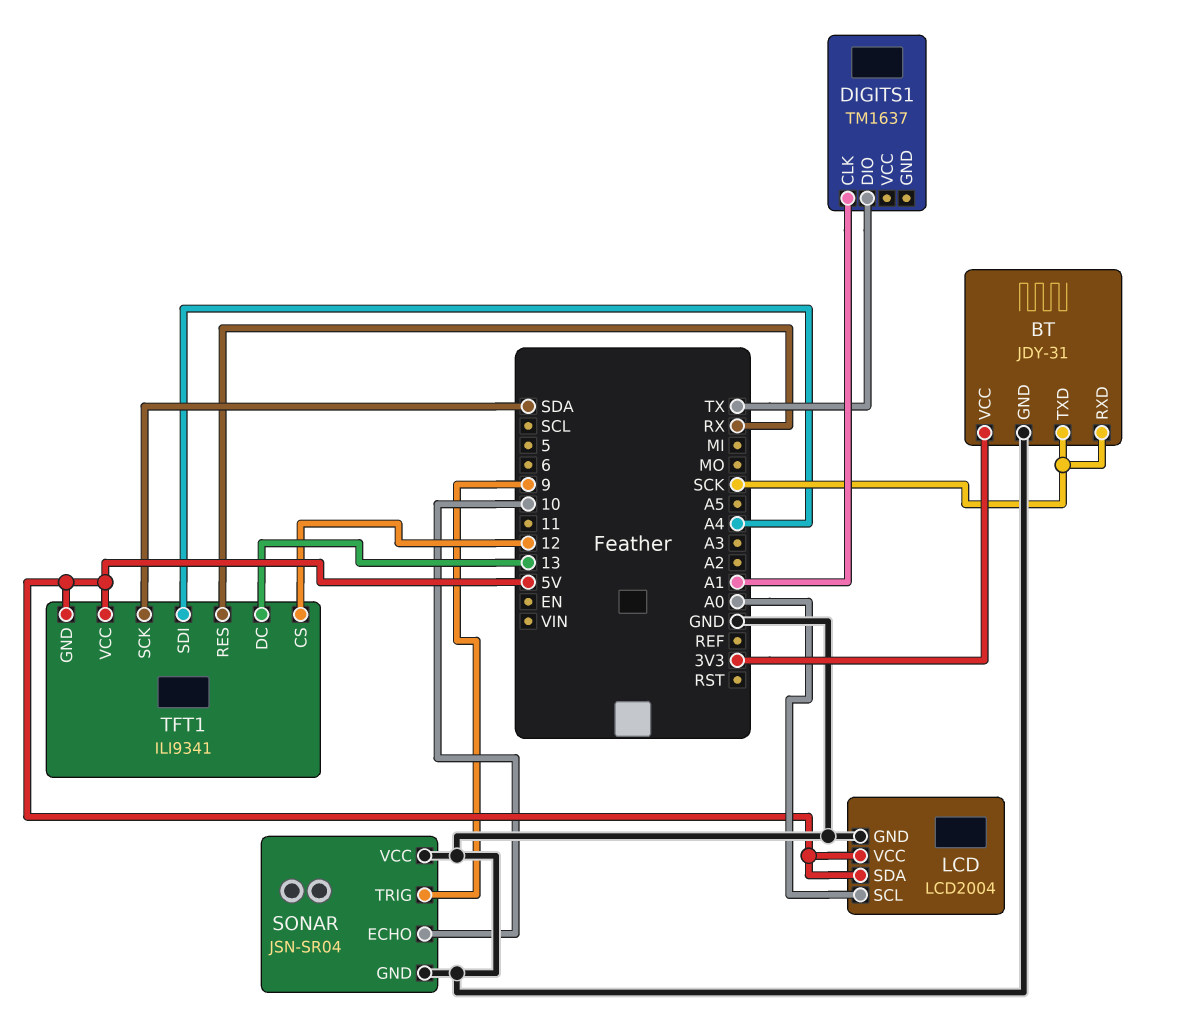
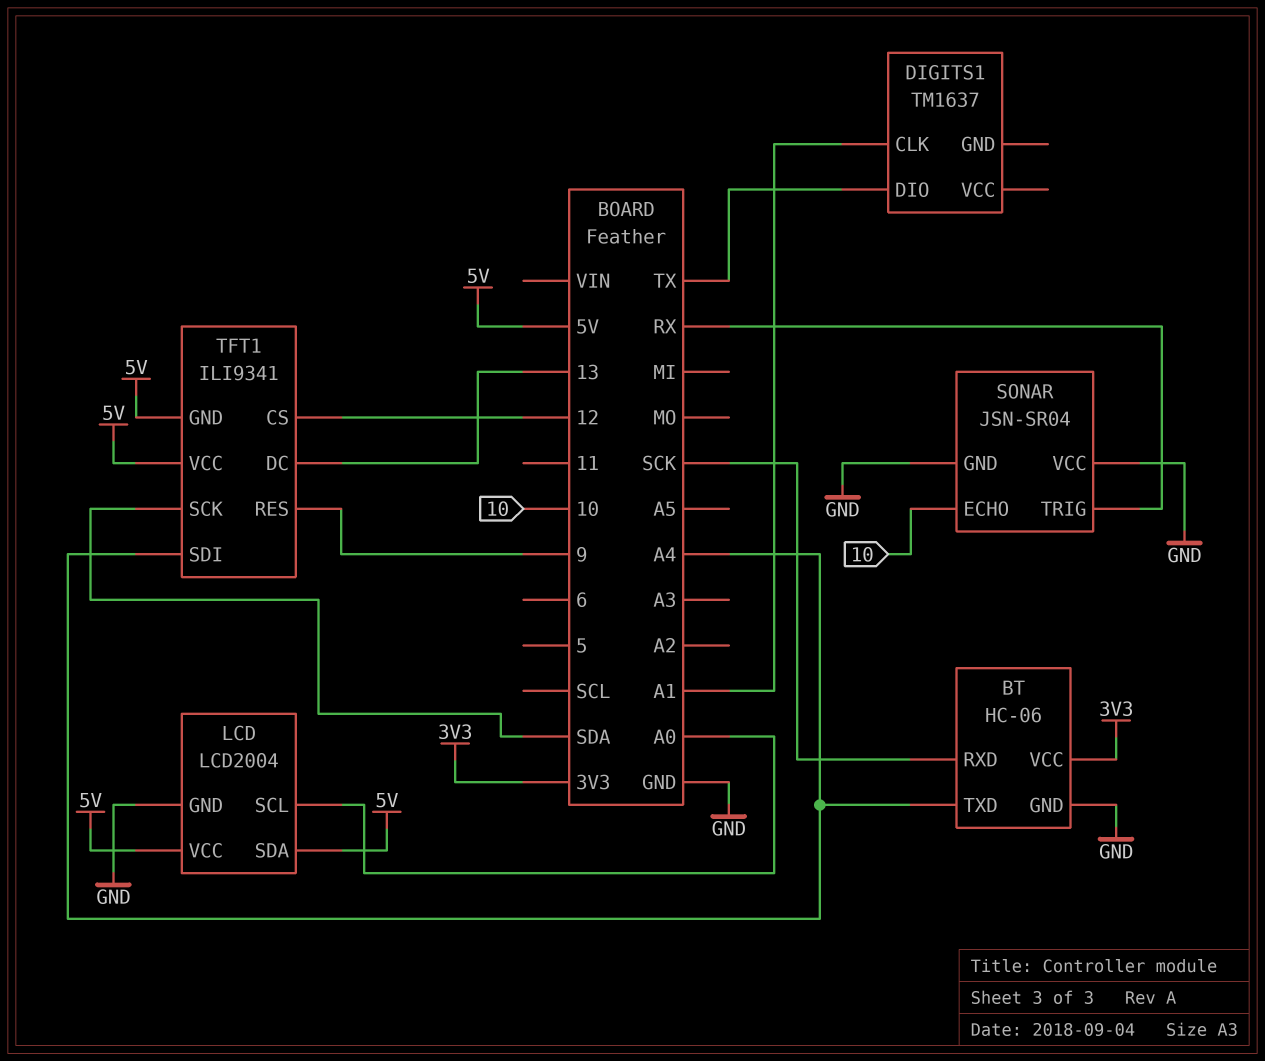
BT: JDY-31 -> HC-06
BT pin TXD: SCK -> A4
SONAR pin TRIG: 9 -> RX
TFT1 pin RES: RX -> 9

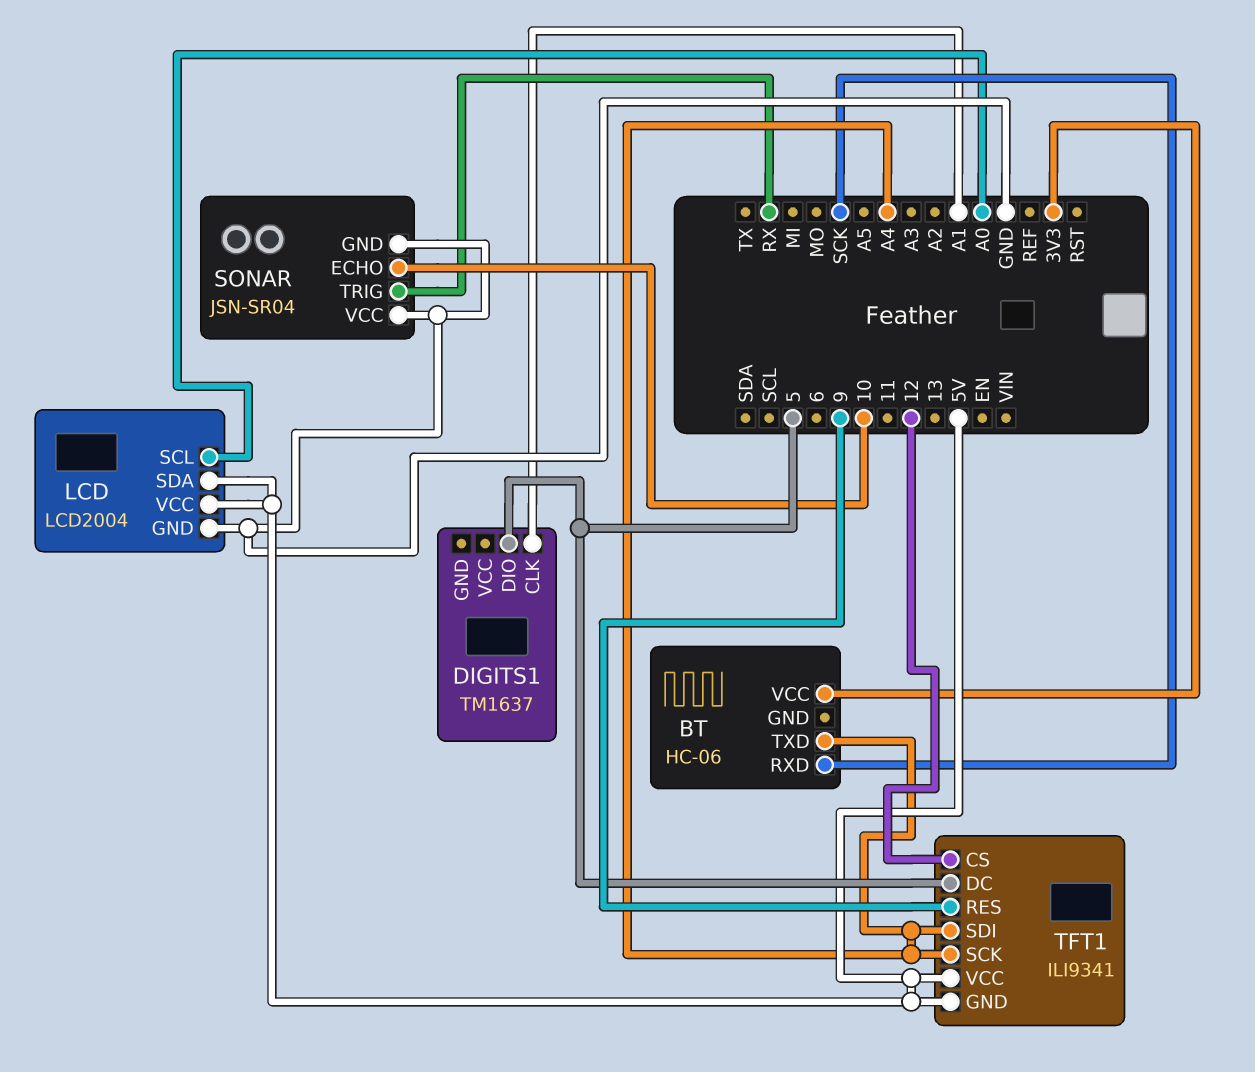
BT pin GND: GND -> none
DIGITS1 pin DIO: TX -> 5
TFT1 pin DC: 13 -> 5
TFT1 pin SCK: SDA -> A4

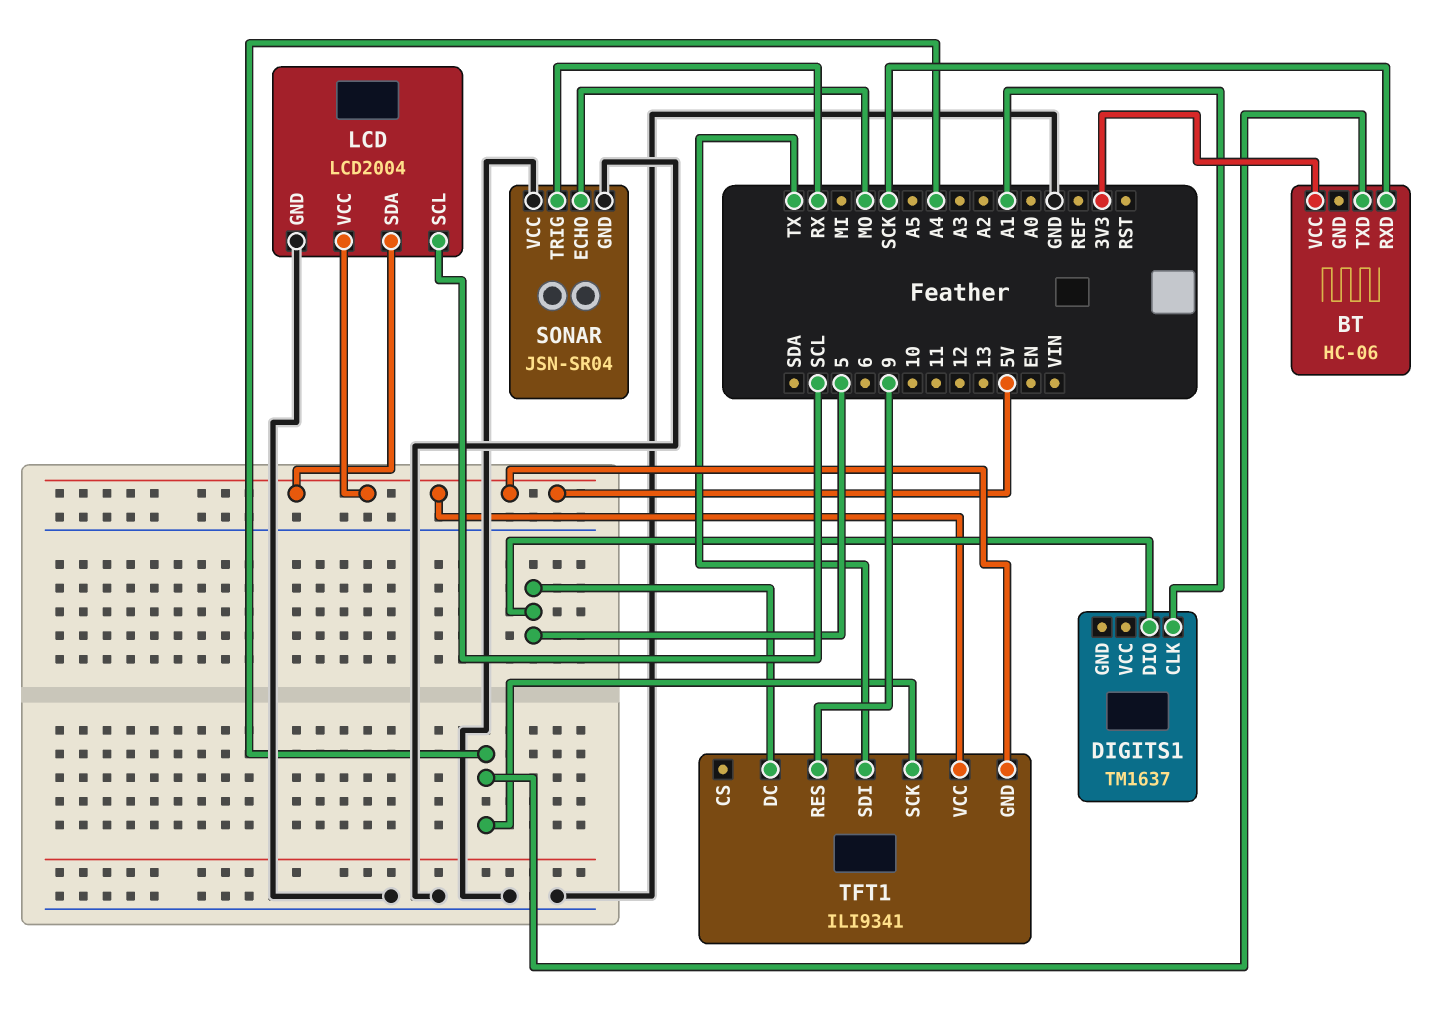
LCD pin SCL: A0 -> SCL
SONAR pin ECHO: 10 -> MO
TFT1 pin CS: 12 -> none
TFT1 pin SDI: A4 -> TX

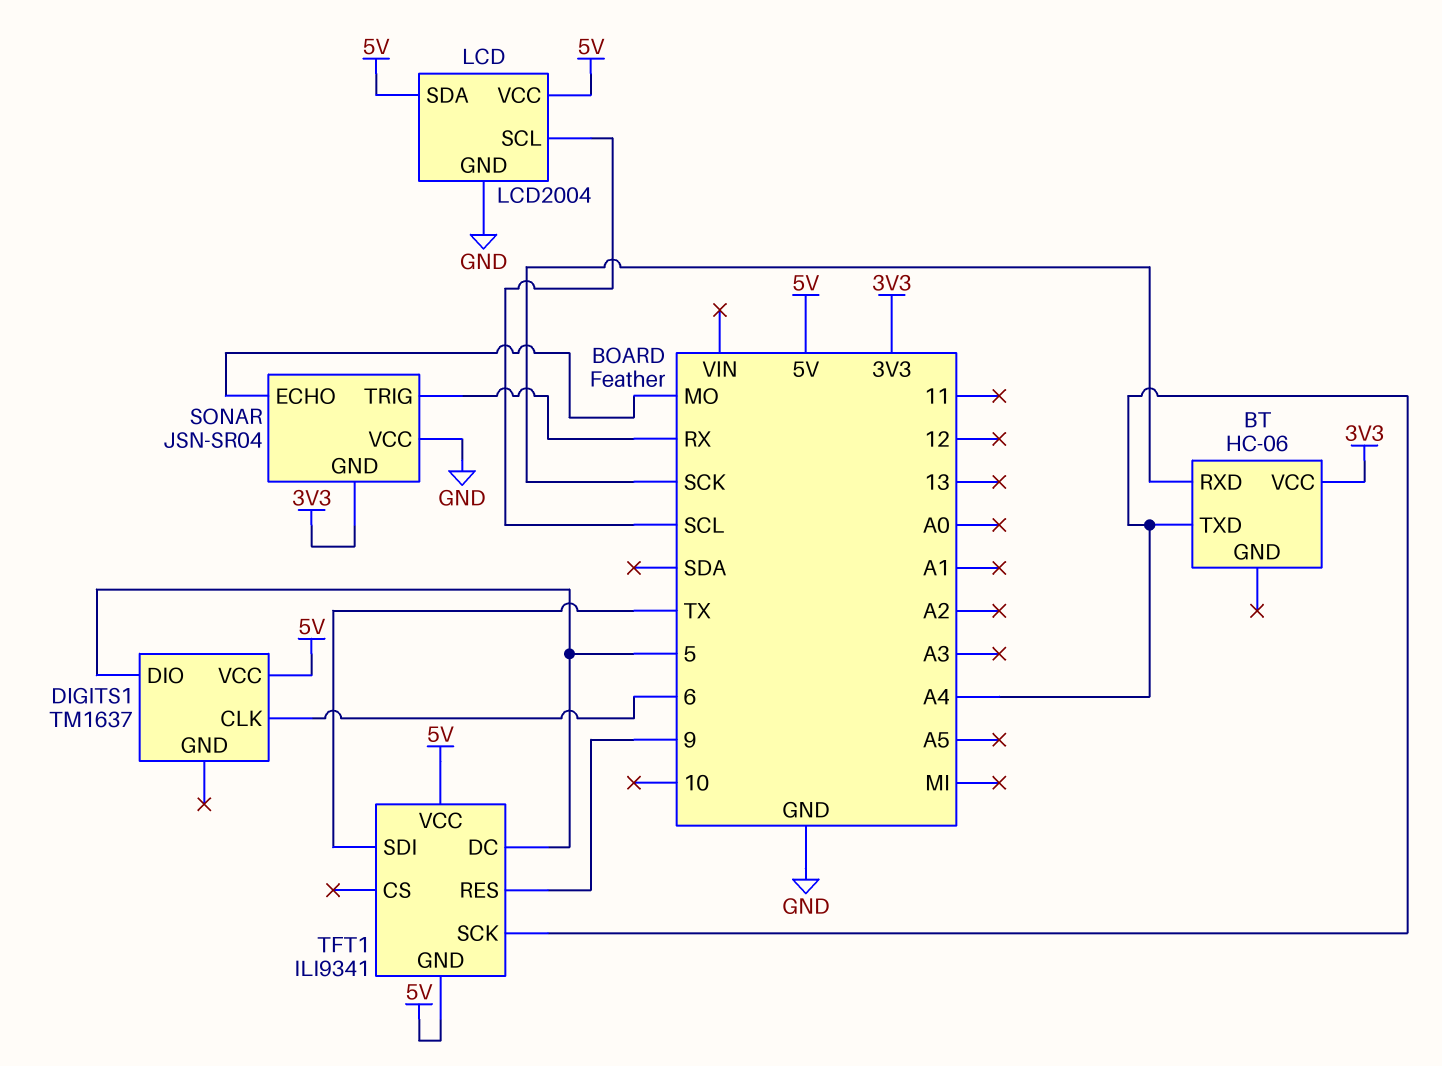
DIGITS1 pin CLK: A1 -> 6
DIGITS1 pin VCC: none -> 5V
SONAR pin GND: GND -> 3V3

